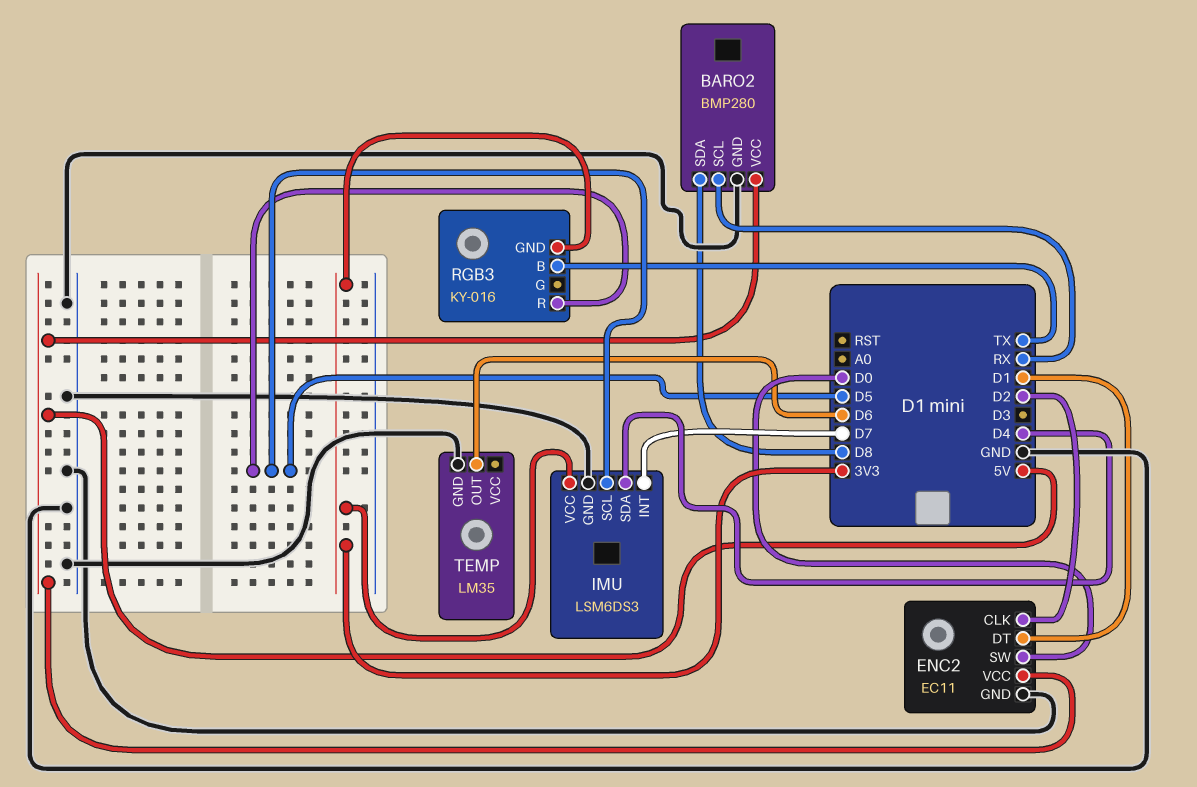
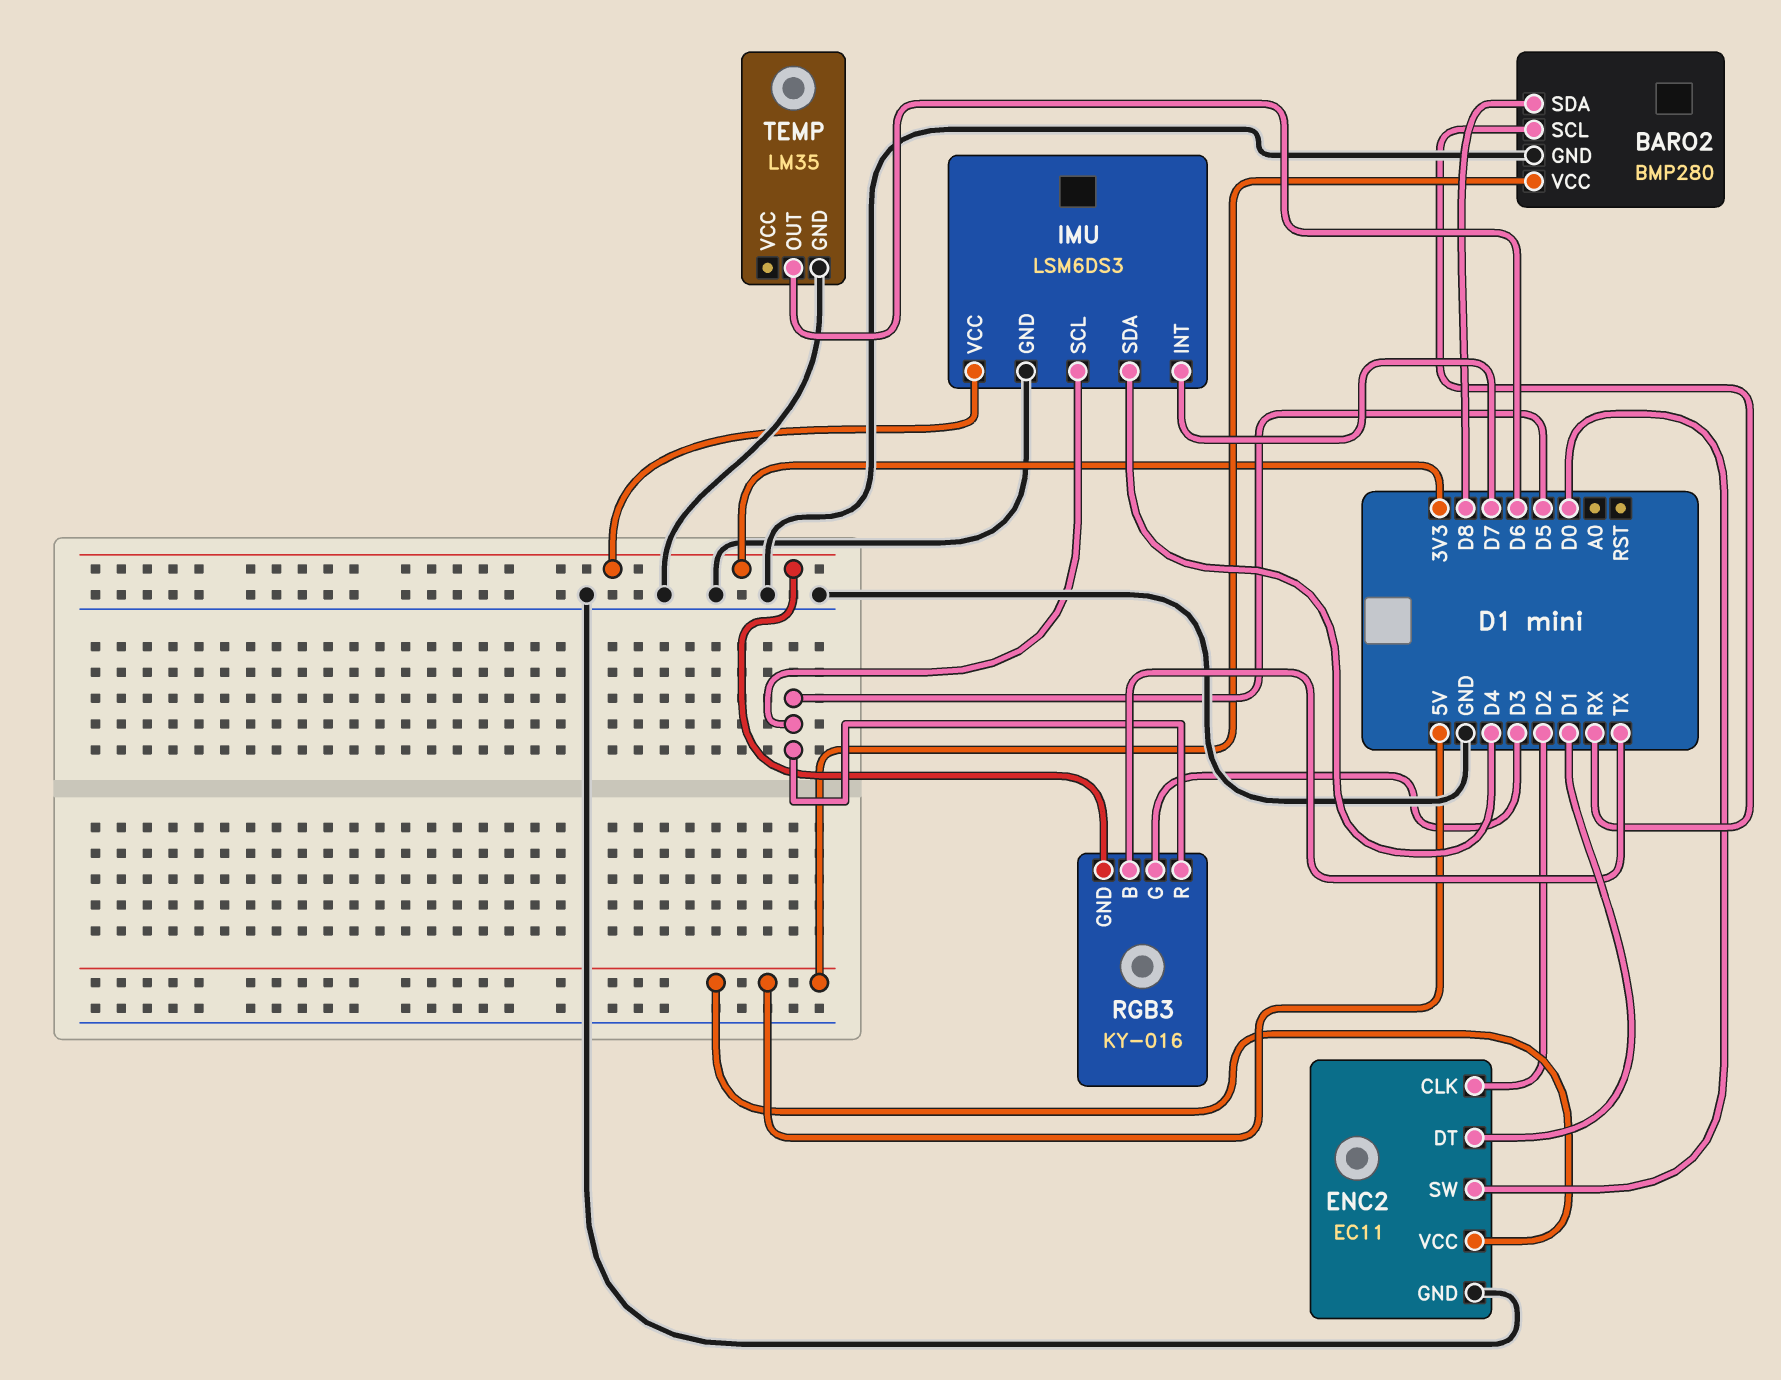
RGB3 pin G: none -> D3

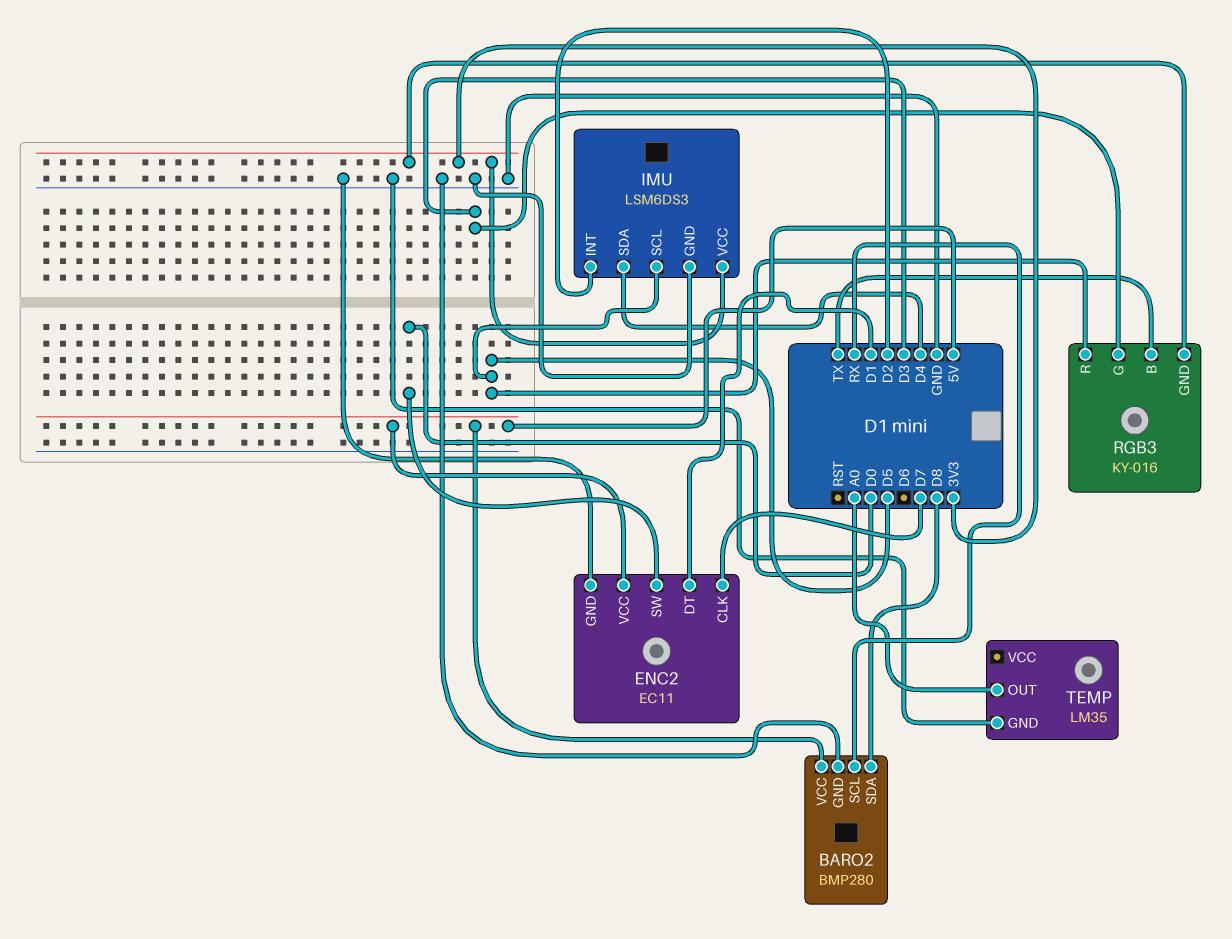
ENC2 pin CLK: D2 -> D7
IMU pin INT: D7 -> D2
TEMP pin OUT: D6 -> A0

